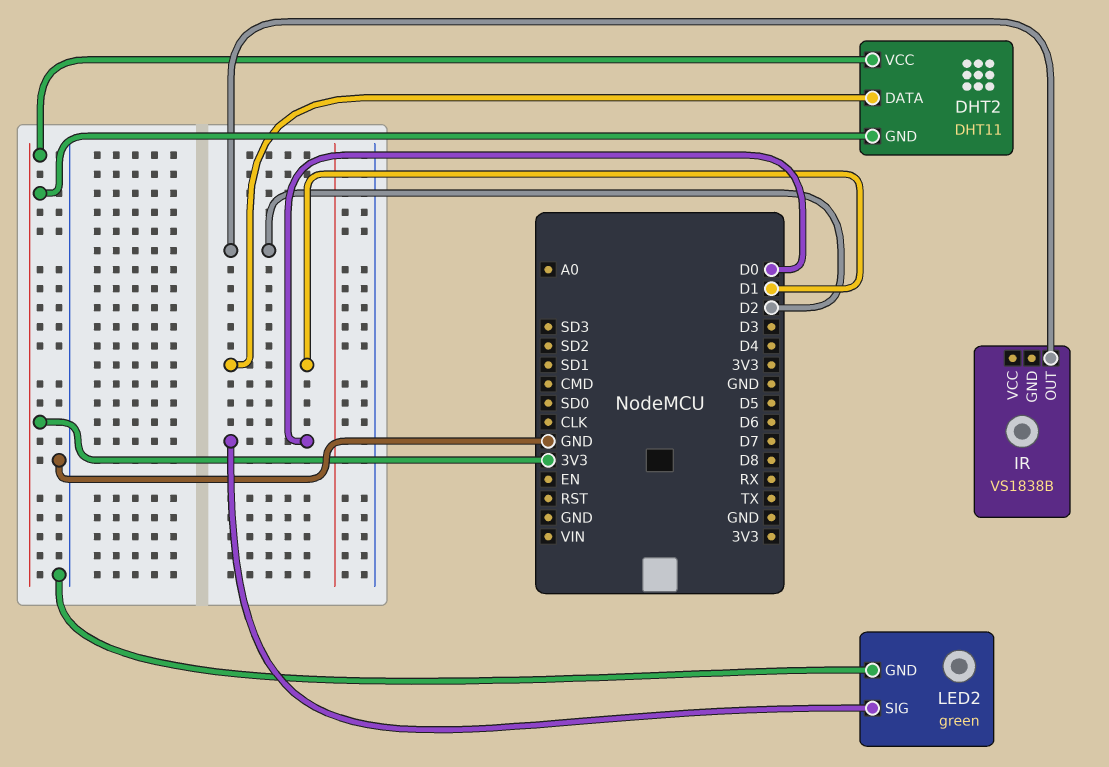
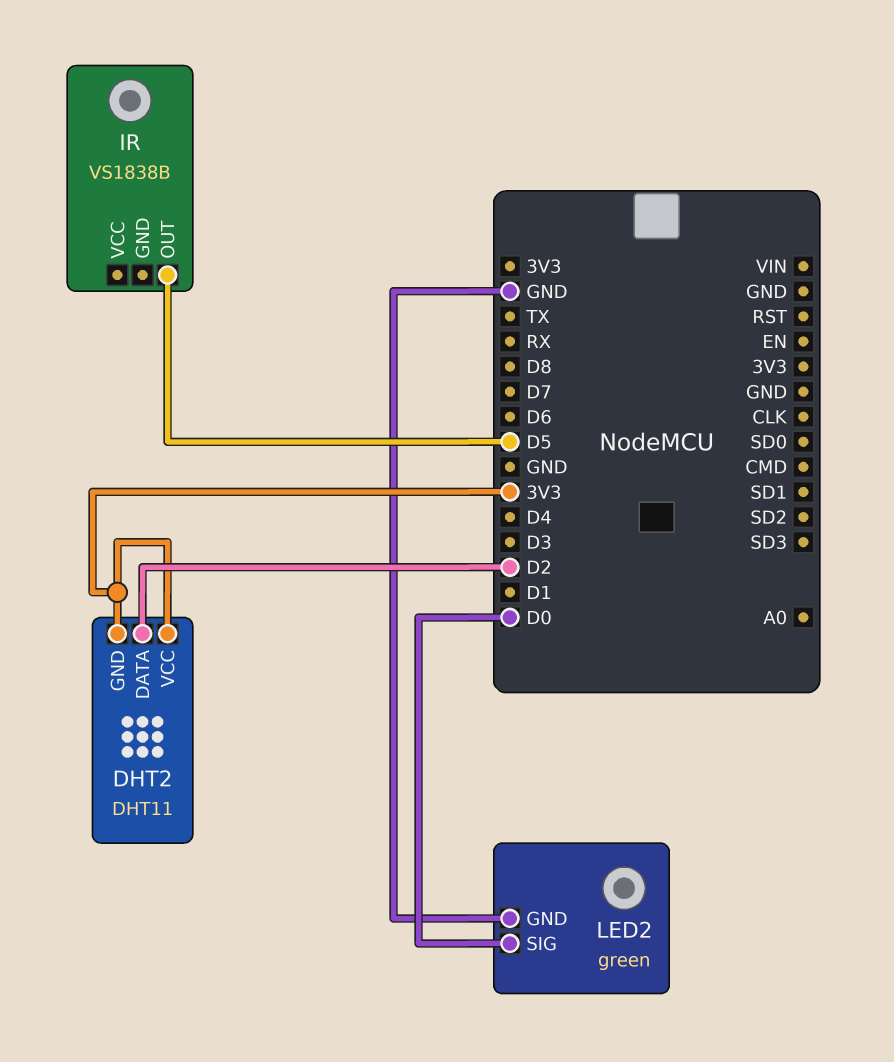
DHT2 pin DATA: D1 -> D2
IR pin OUT: D2 -> D5

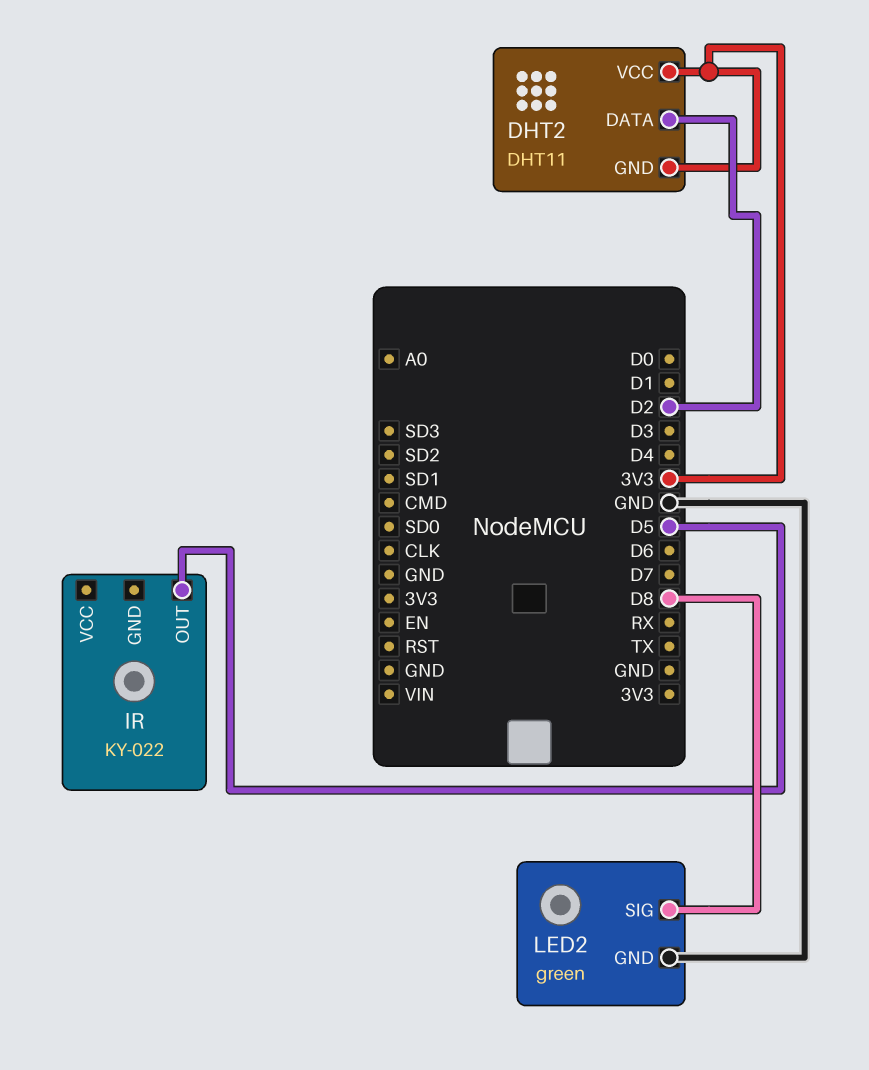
IR: VS1838B -> KY-022
LED2 pin SIG: D0 -> D8

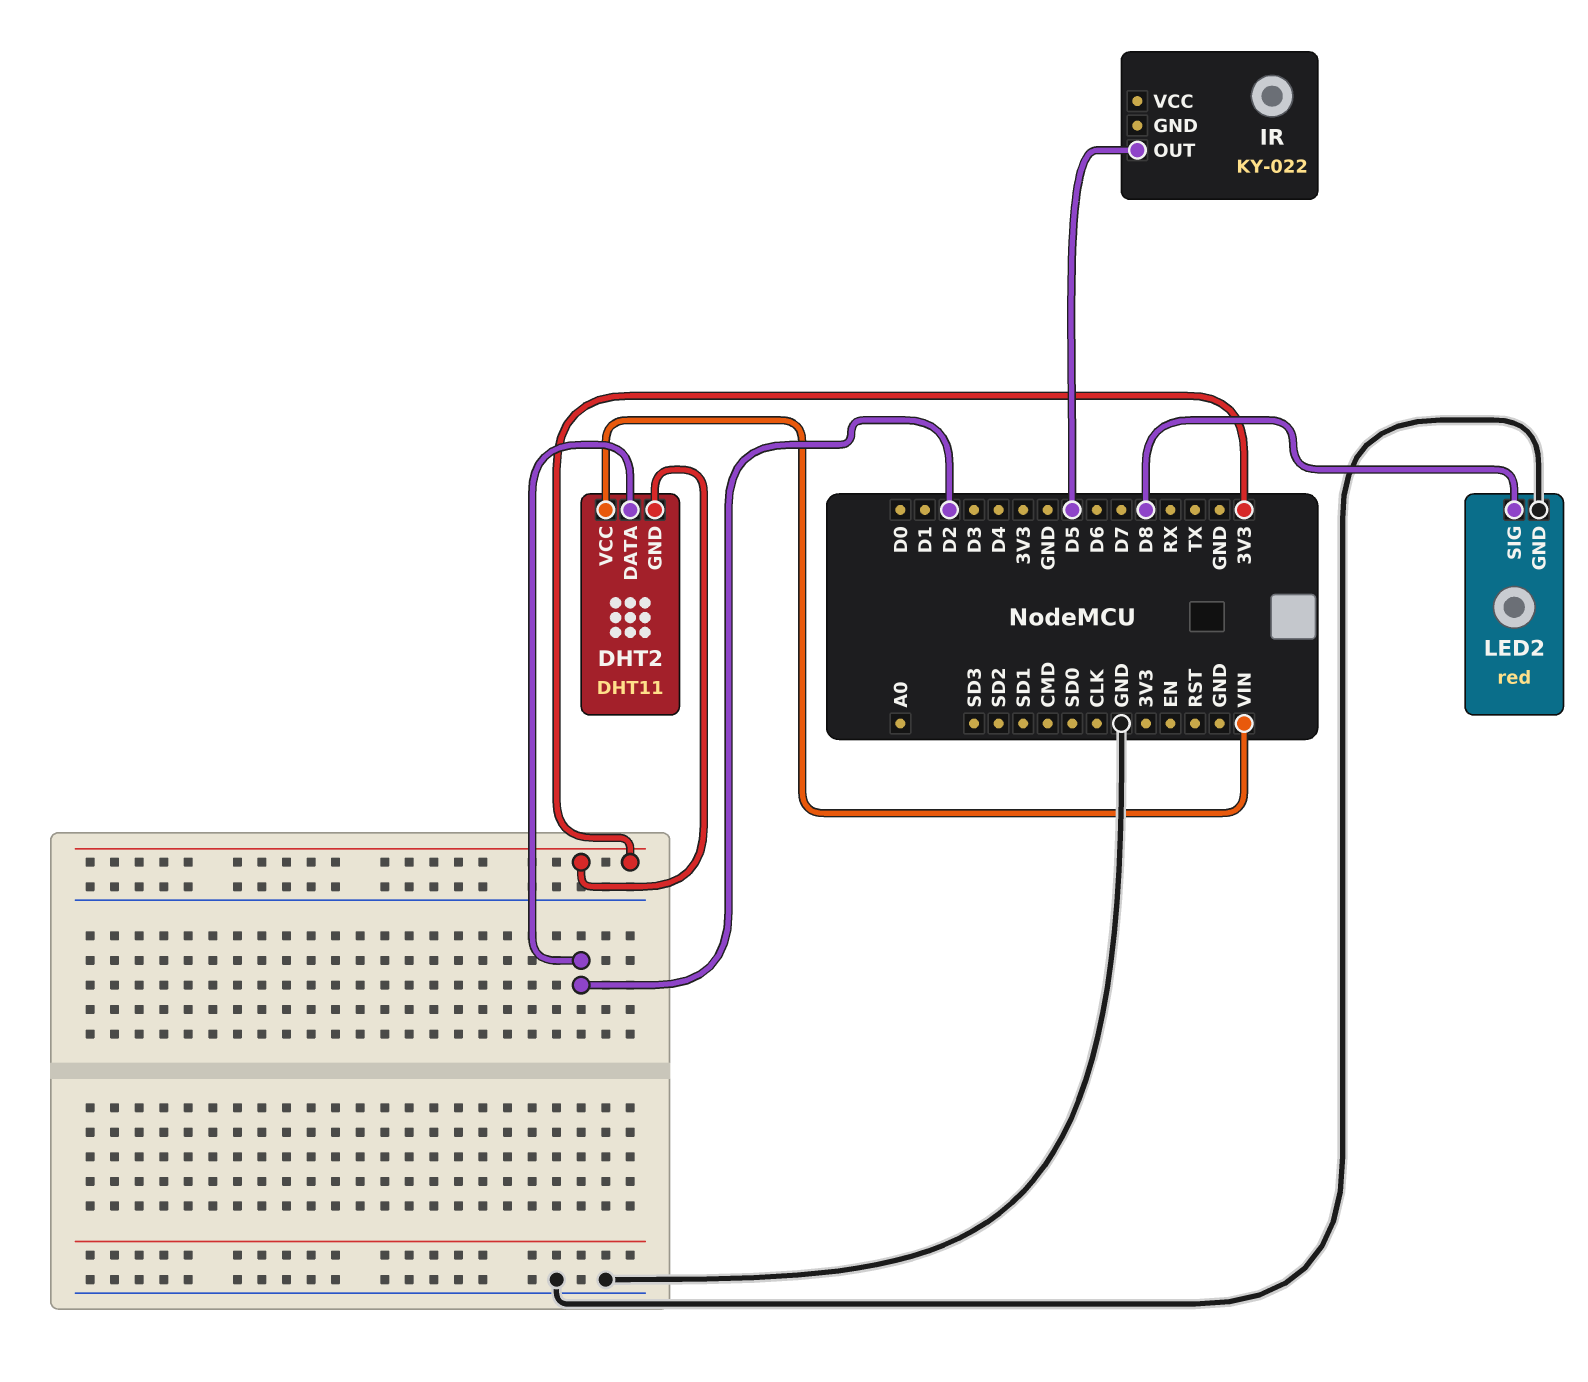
DHT2 pin VCC: 3V3 -> VIN
LED2: green -> red

